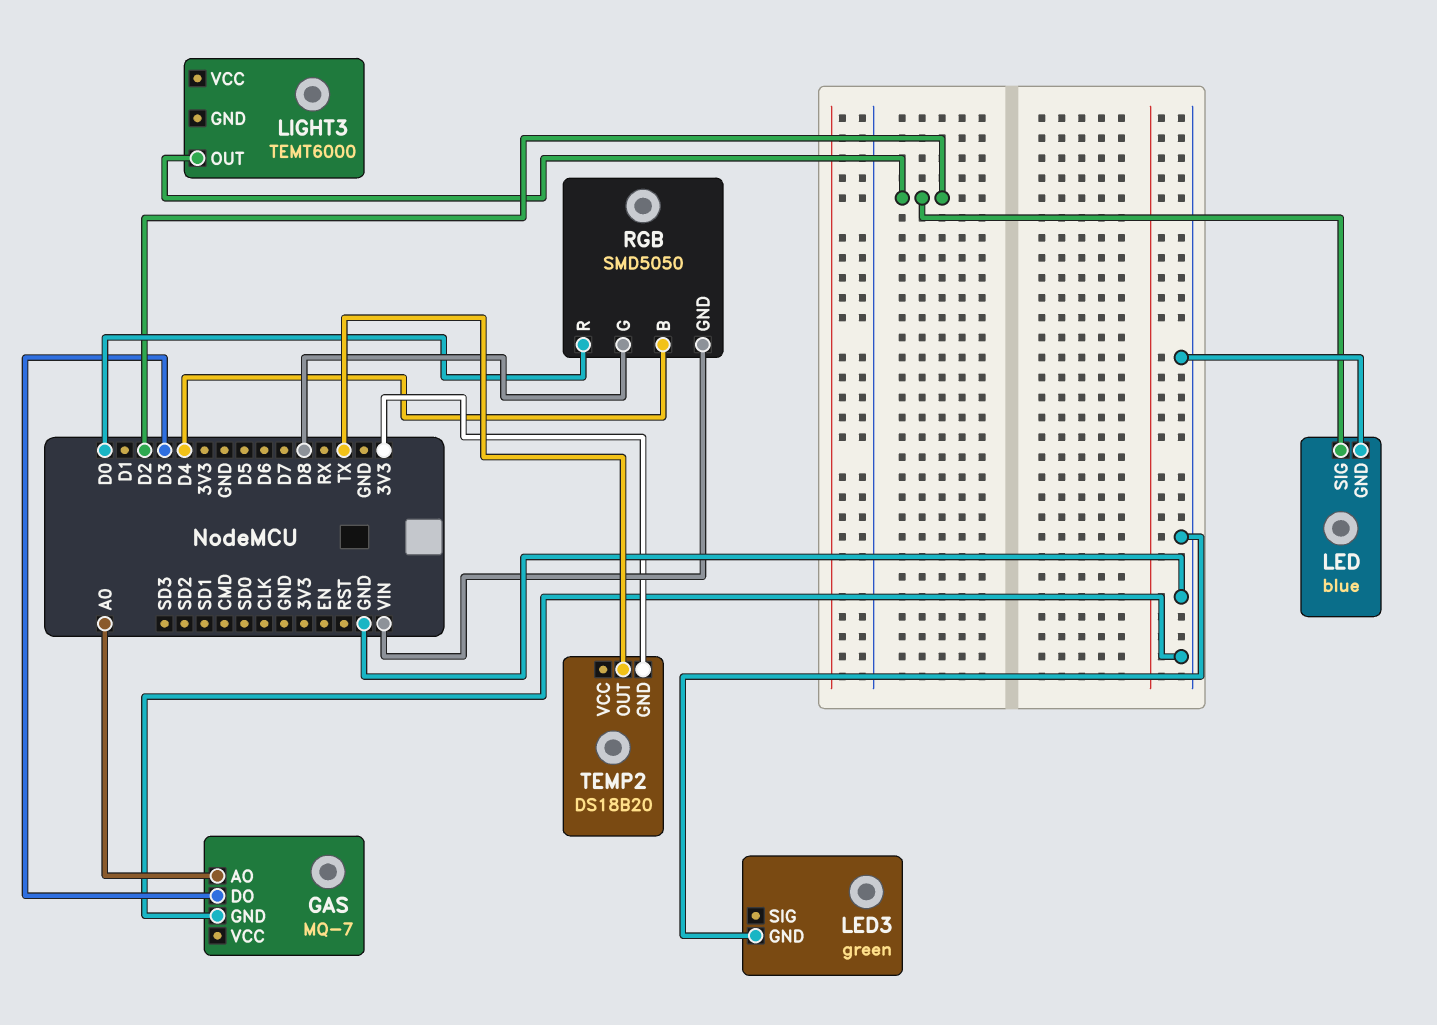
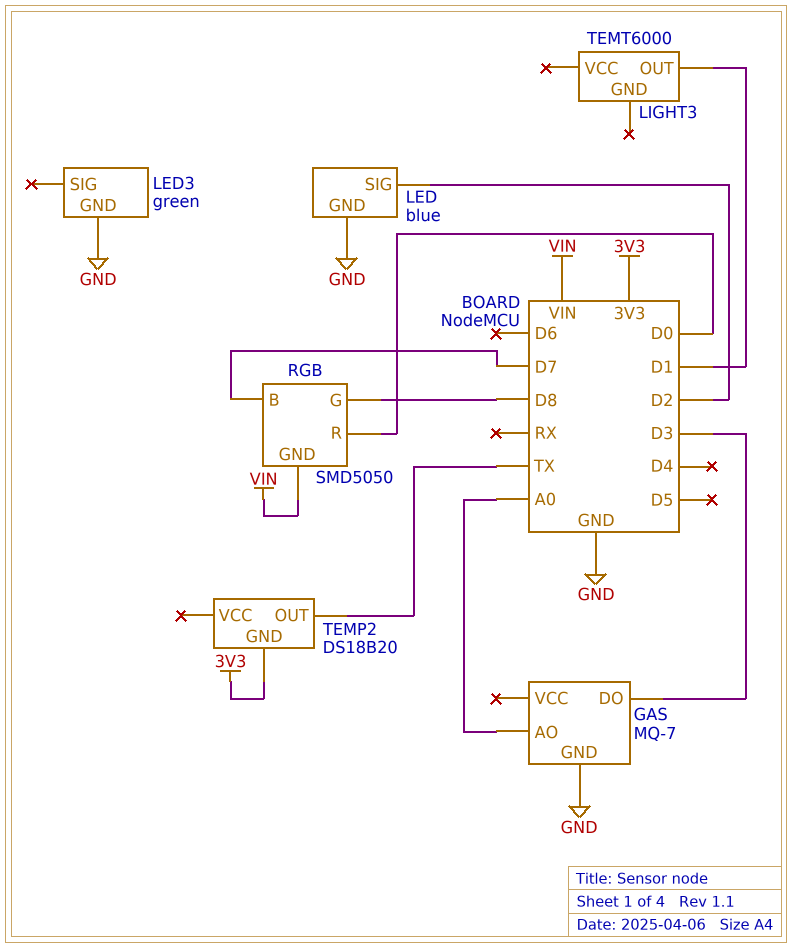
LIGHT3 pin OUT: D2 -> D1
RGB pin B: D4 -> D7

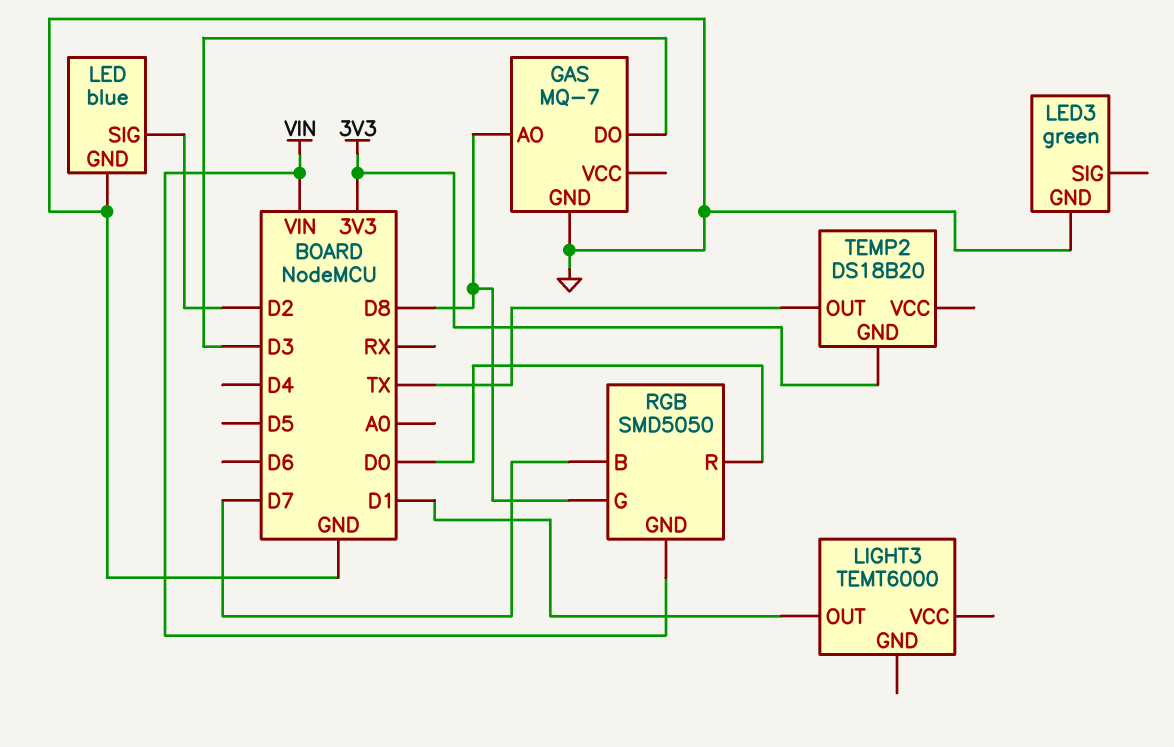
GAS pin AO: A0 -> D8

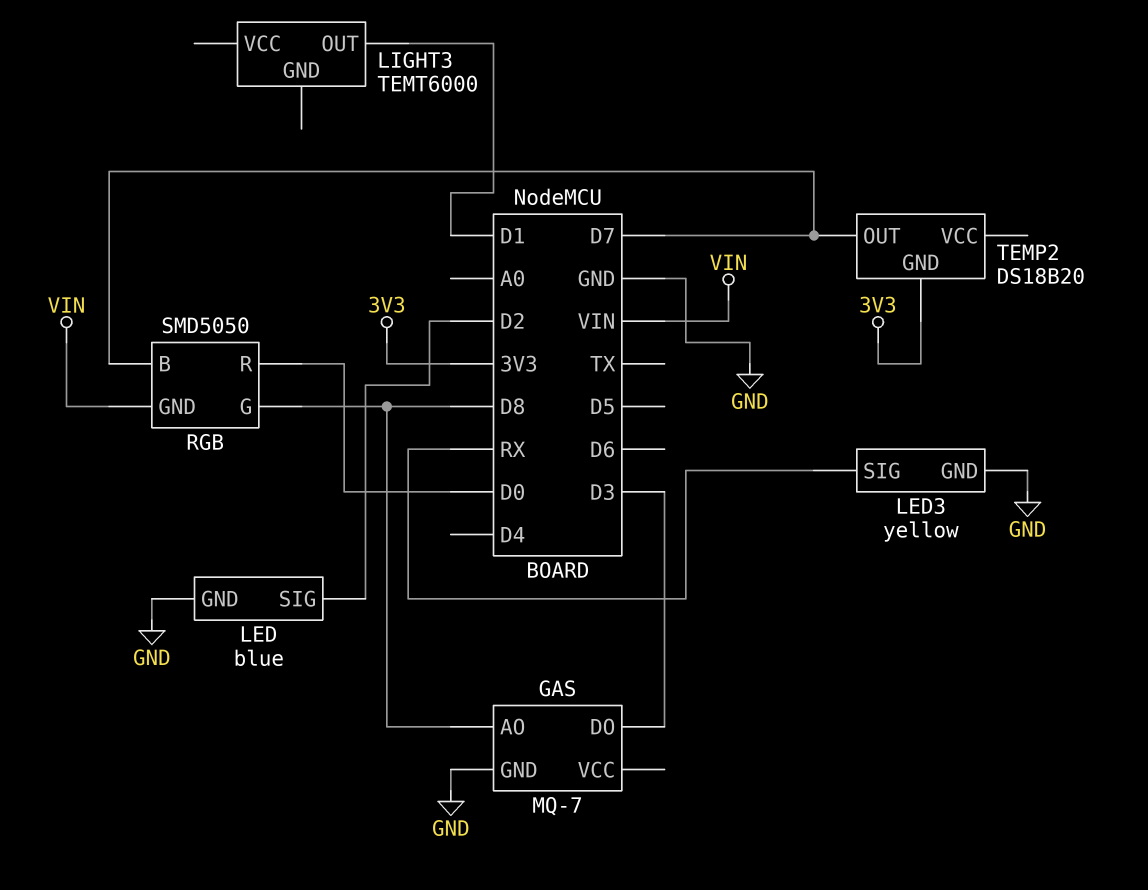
LED3: green -> yellow
LED3 pin SIG: none -> RX
TEMP2 pin OUT: TX -> D7

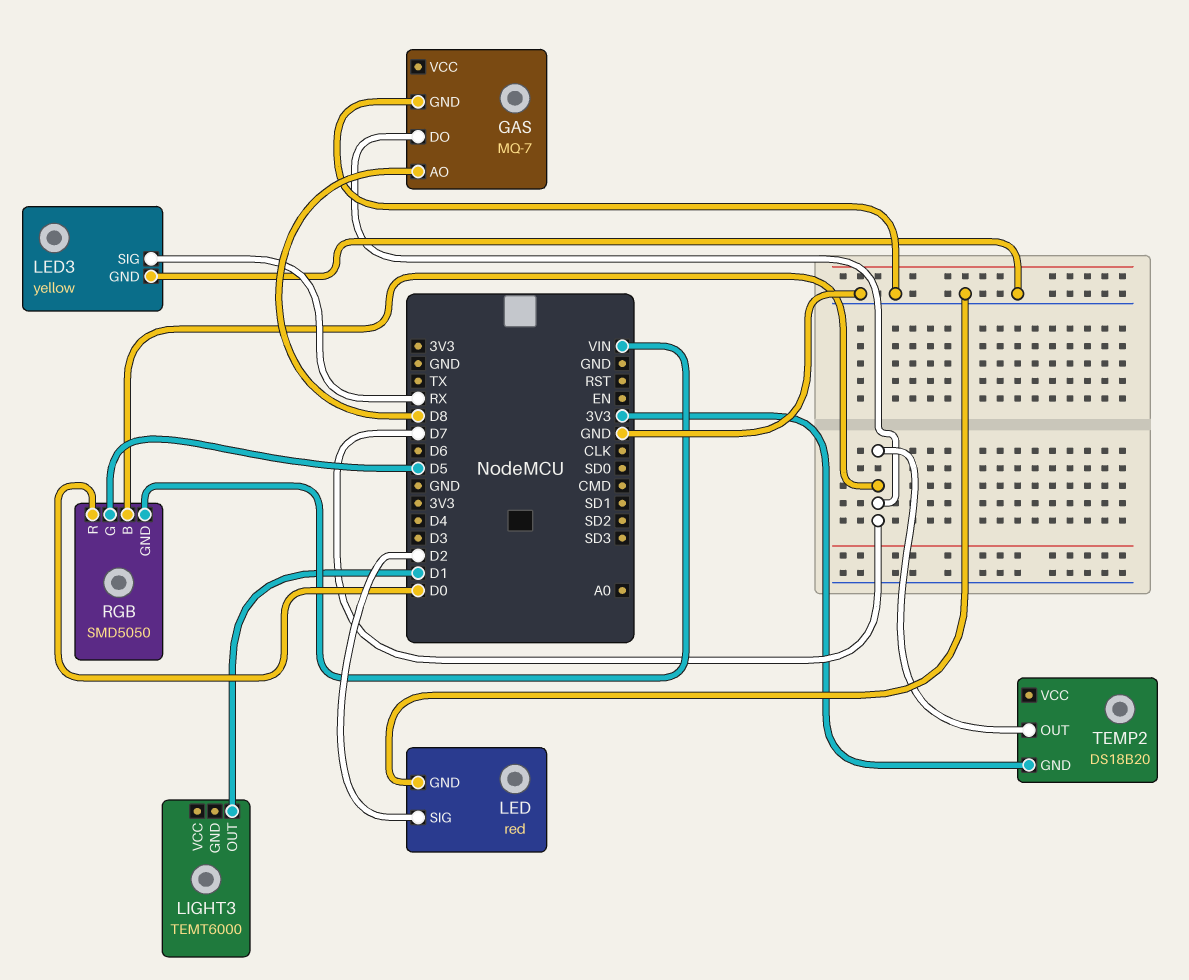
GAS pin DO: D3 -> D7
LED: blue -> red
RGB pin G: D8 -> D5

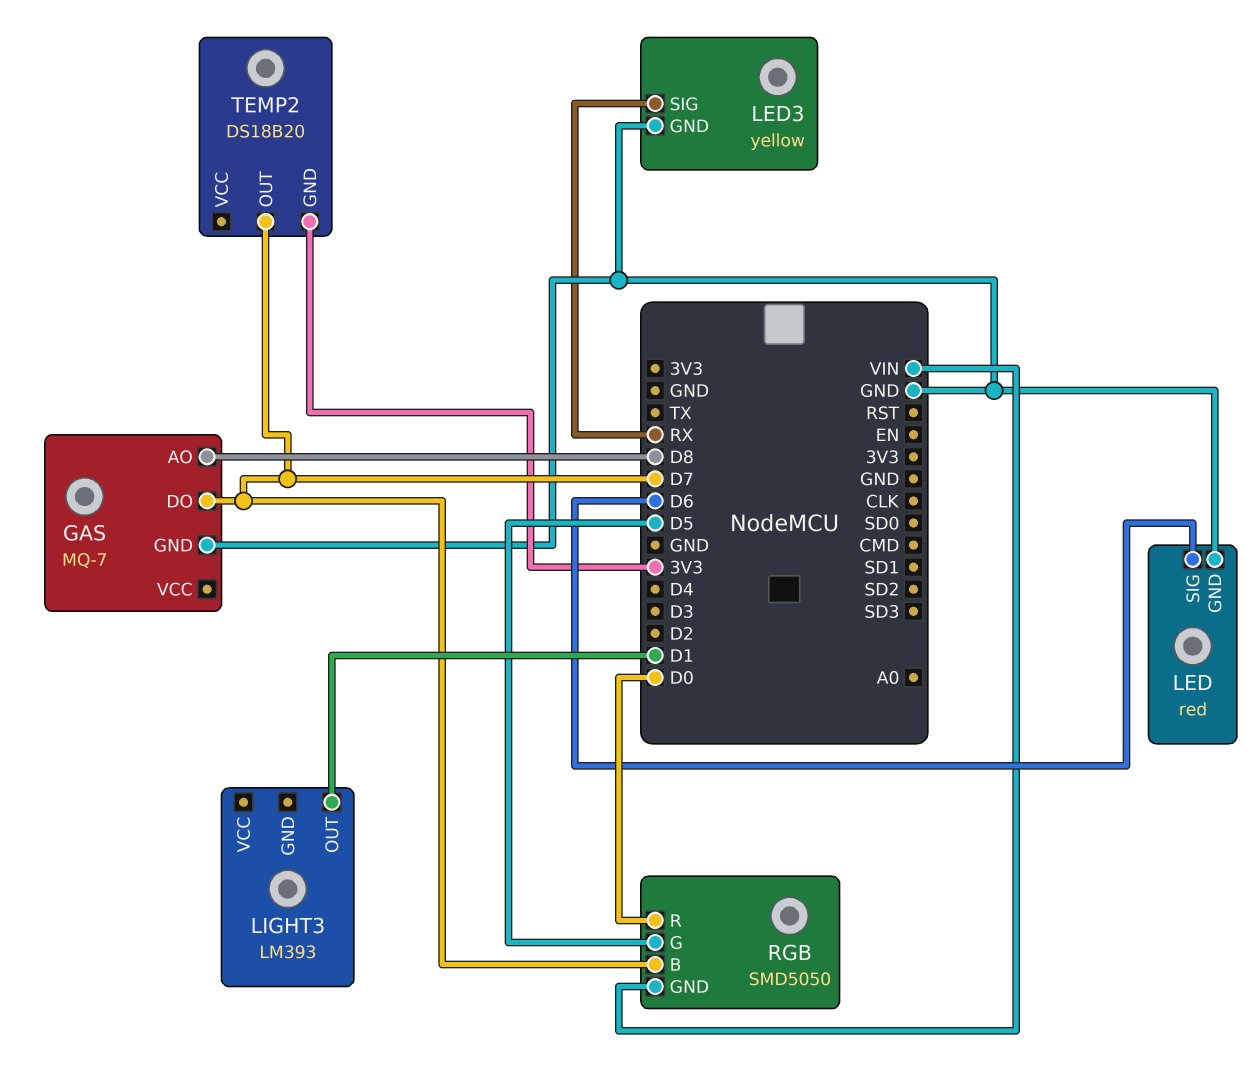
LED pin SIG: D2 -> D6
LIGHT3: TEMT6000 -> LM393

